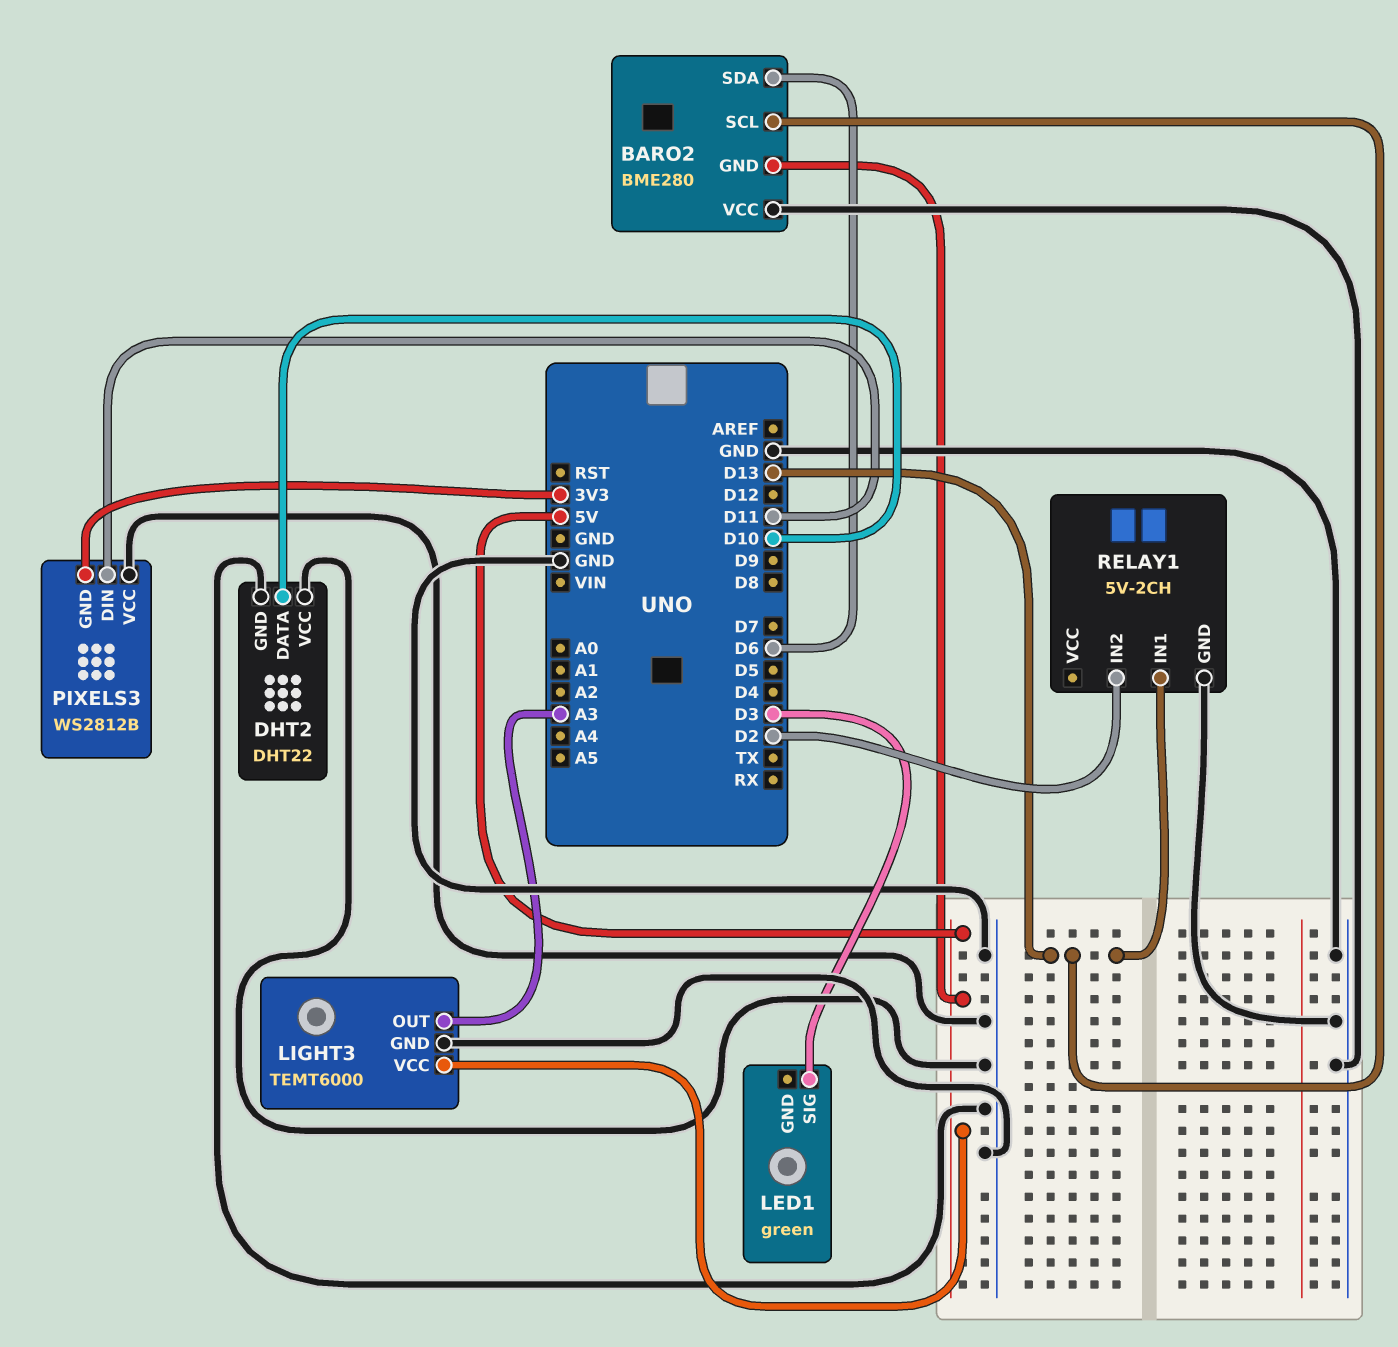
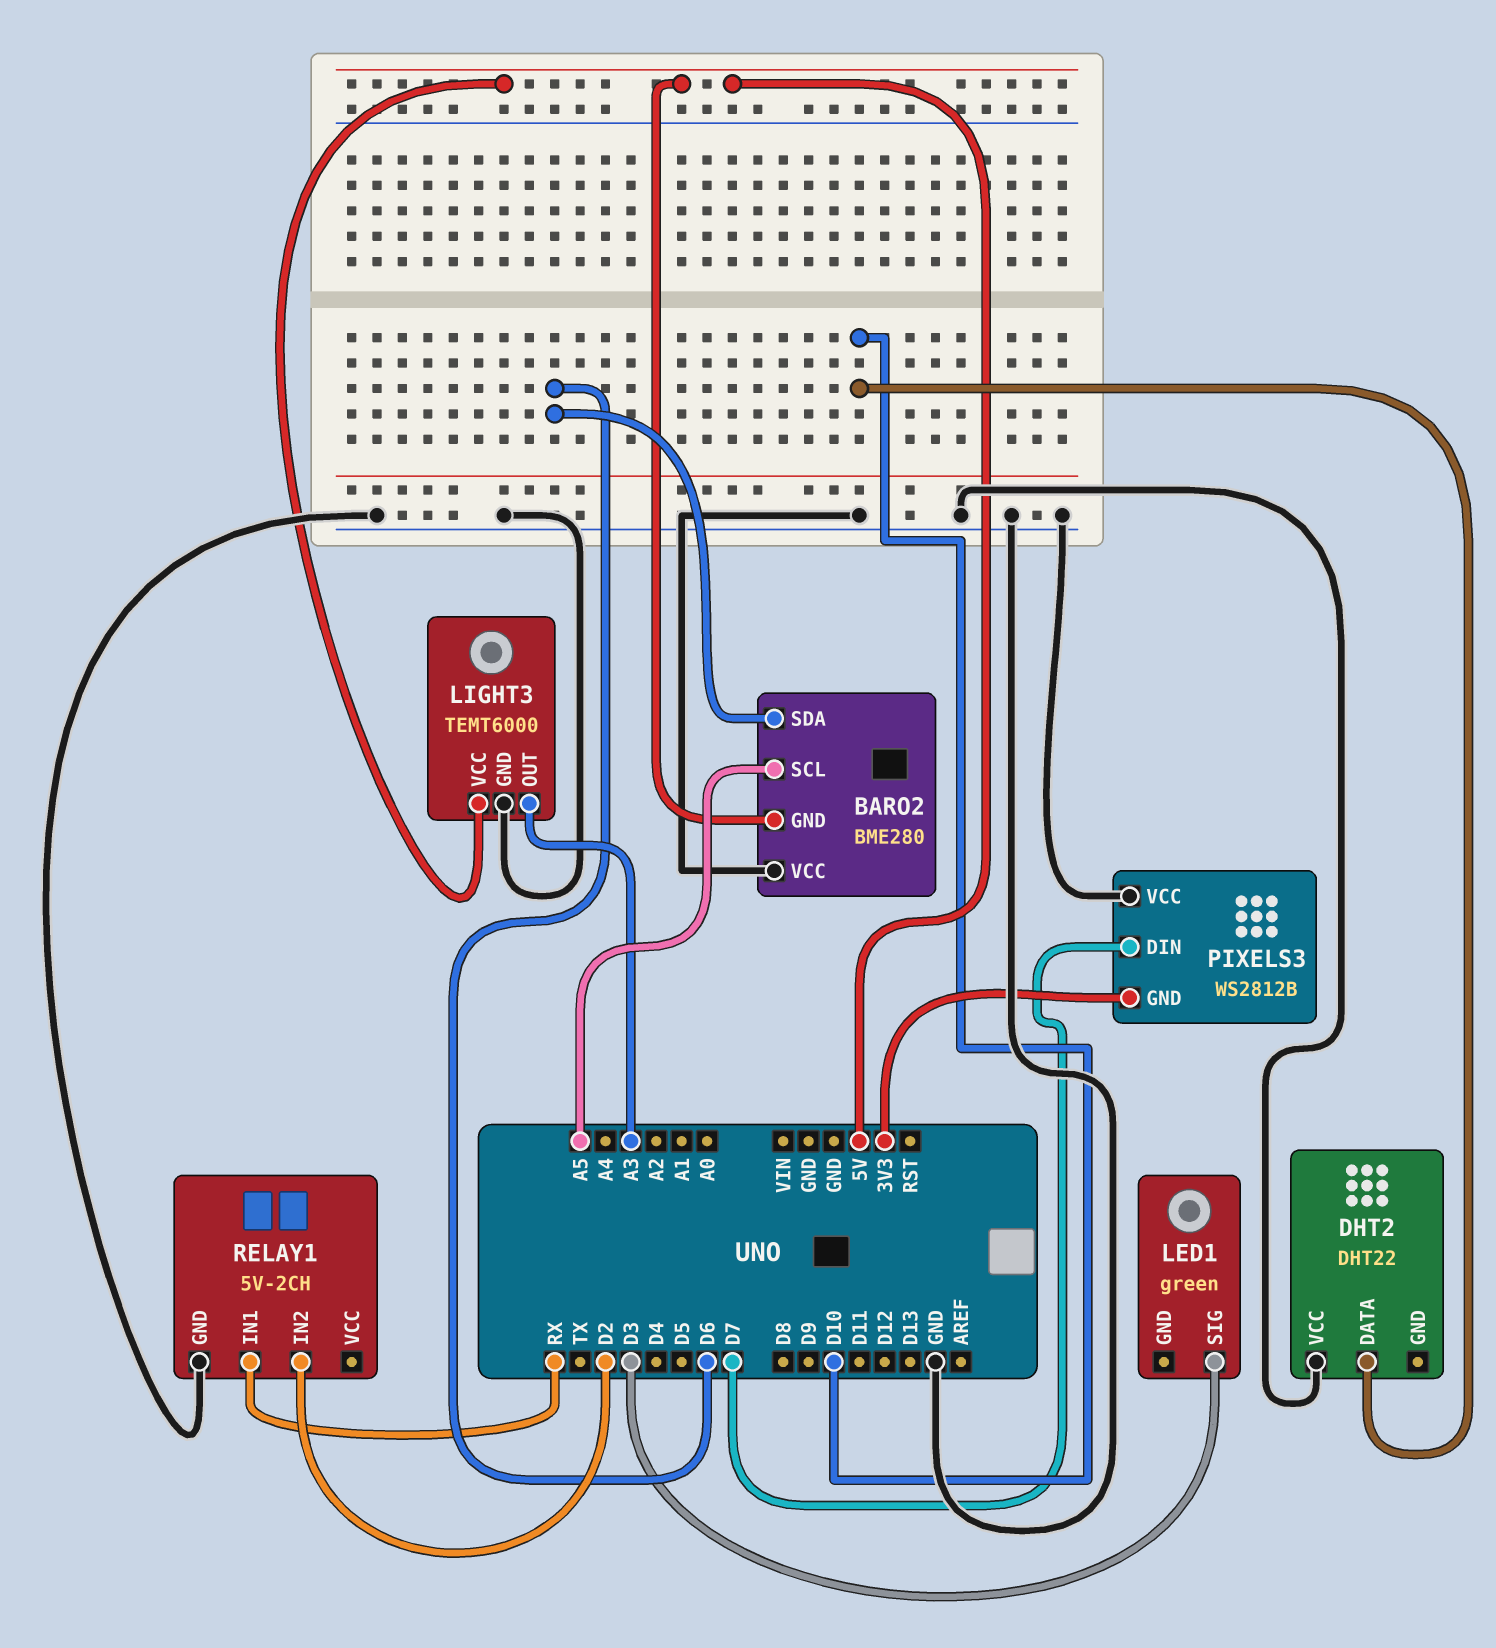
BARO2 pin SCL: D13 -> A5
DHT2 pin GND: GND -> none
PIXELS3 pin DIN: D11 -> D7
RELAY1 pin IN1: D13 -> RX

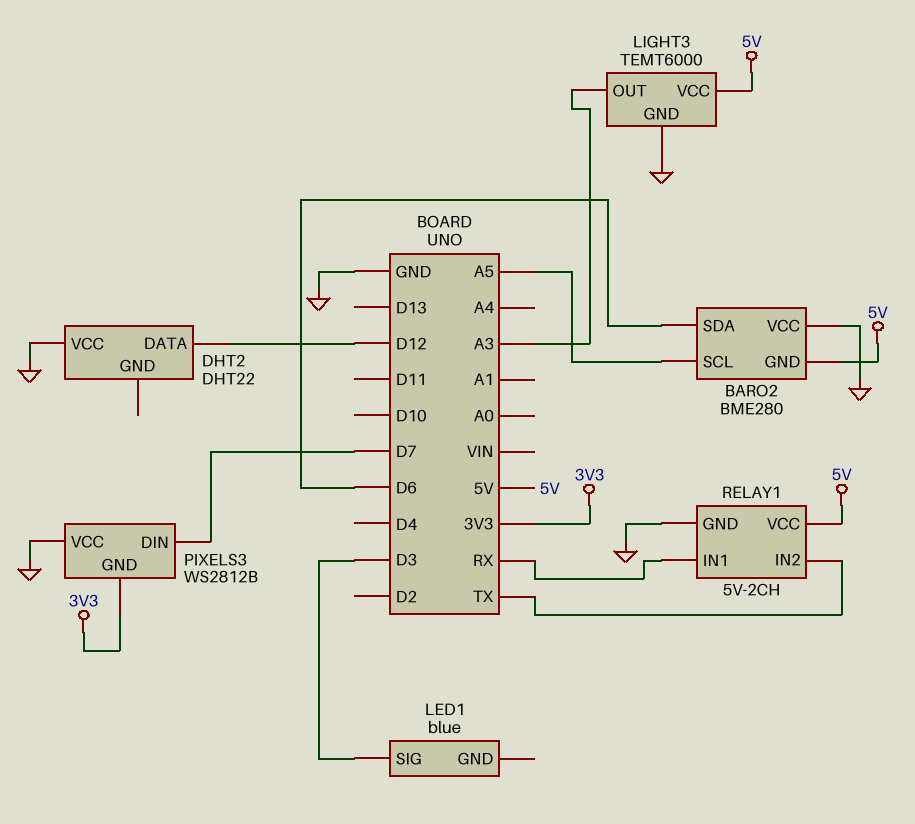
DHT2 pin DATA: D10 -> D12
LED1: green -> blue
RELAY1 pin IN2: D2 -> TX
RELAY1 pin VCC: none -> 5V

